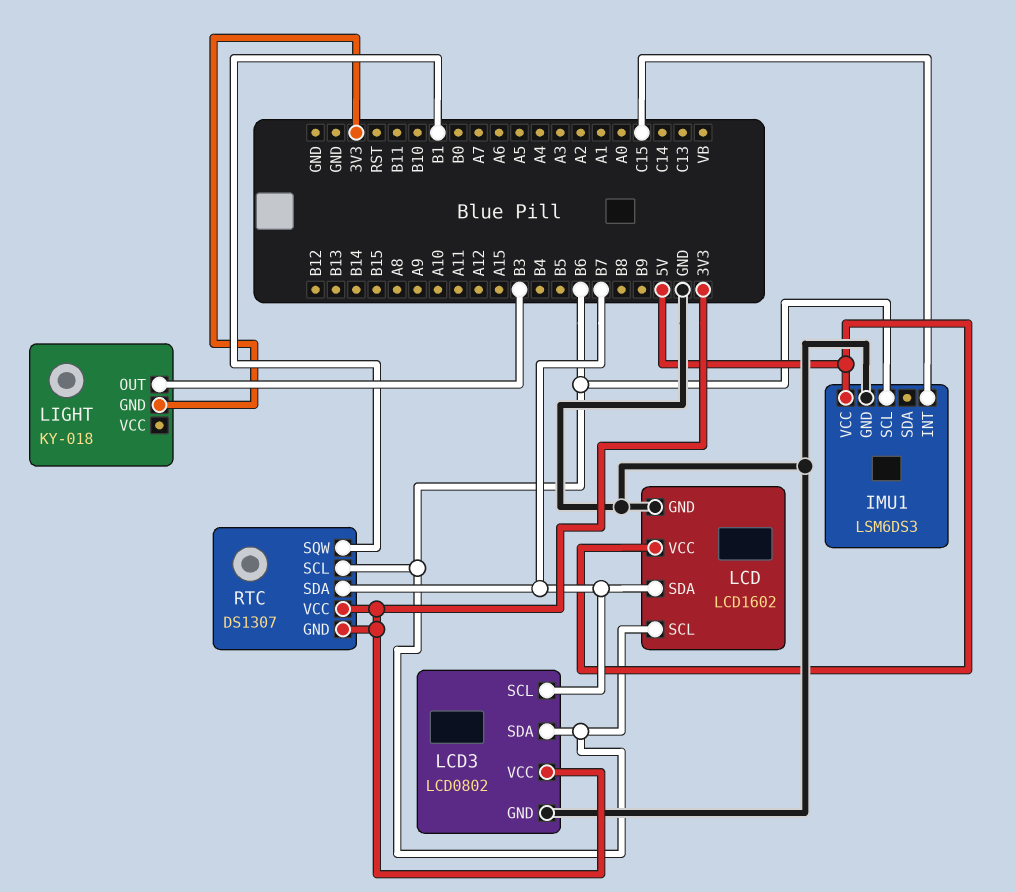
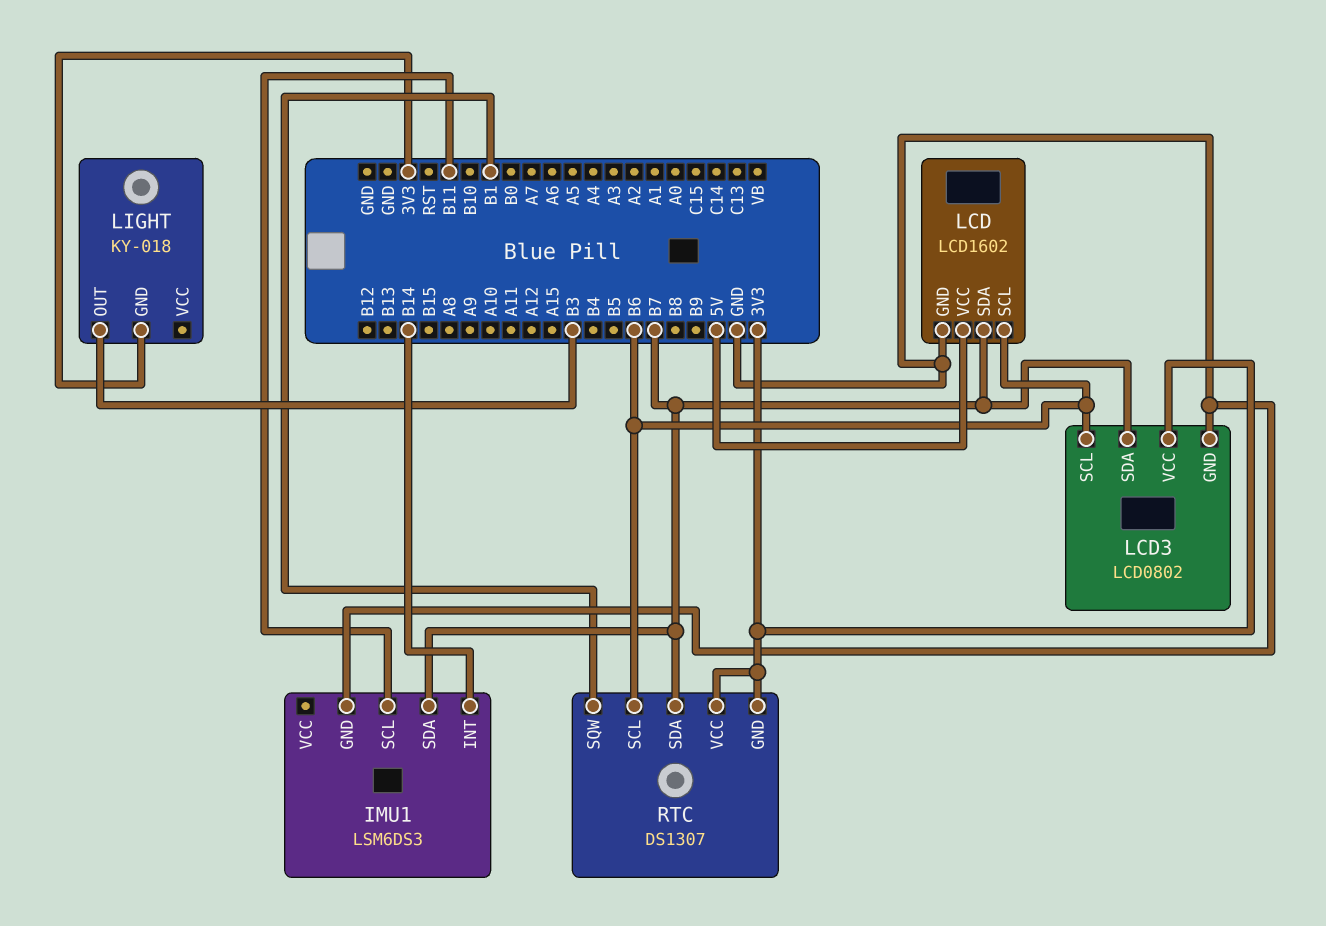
IMU1 pin INT: C15 -> B14
IMU1 pin SCL: B6 -> B11
IMU1 pin SDA: none -> B7
IMU1 pin VCC: 5V -> none
LCD3 pin SCL: B7 -> B6
LCD3 pin SDA: B6 -> B7

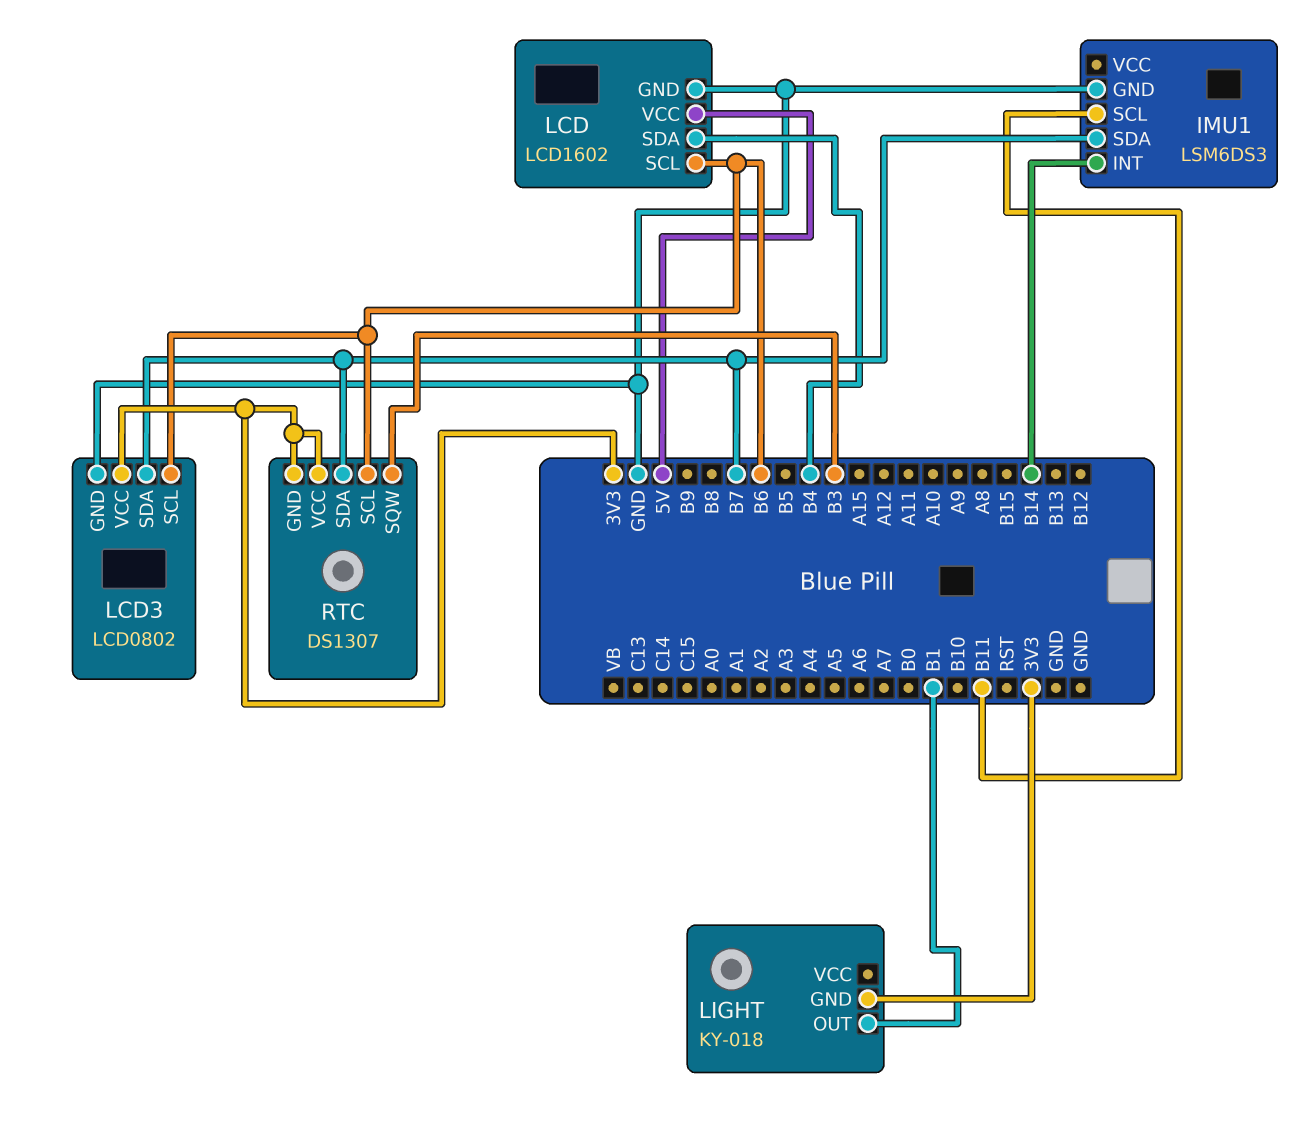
LCD pin SDA: B7 -> B4
LIGHT pin OUT: B3 -> B1
RTC pin SQW: B1 -> B3

